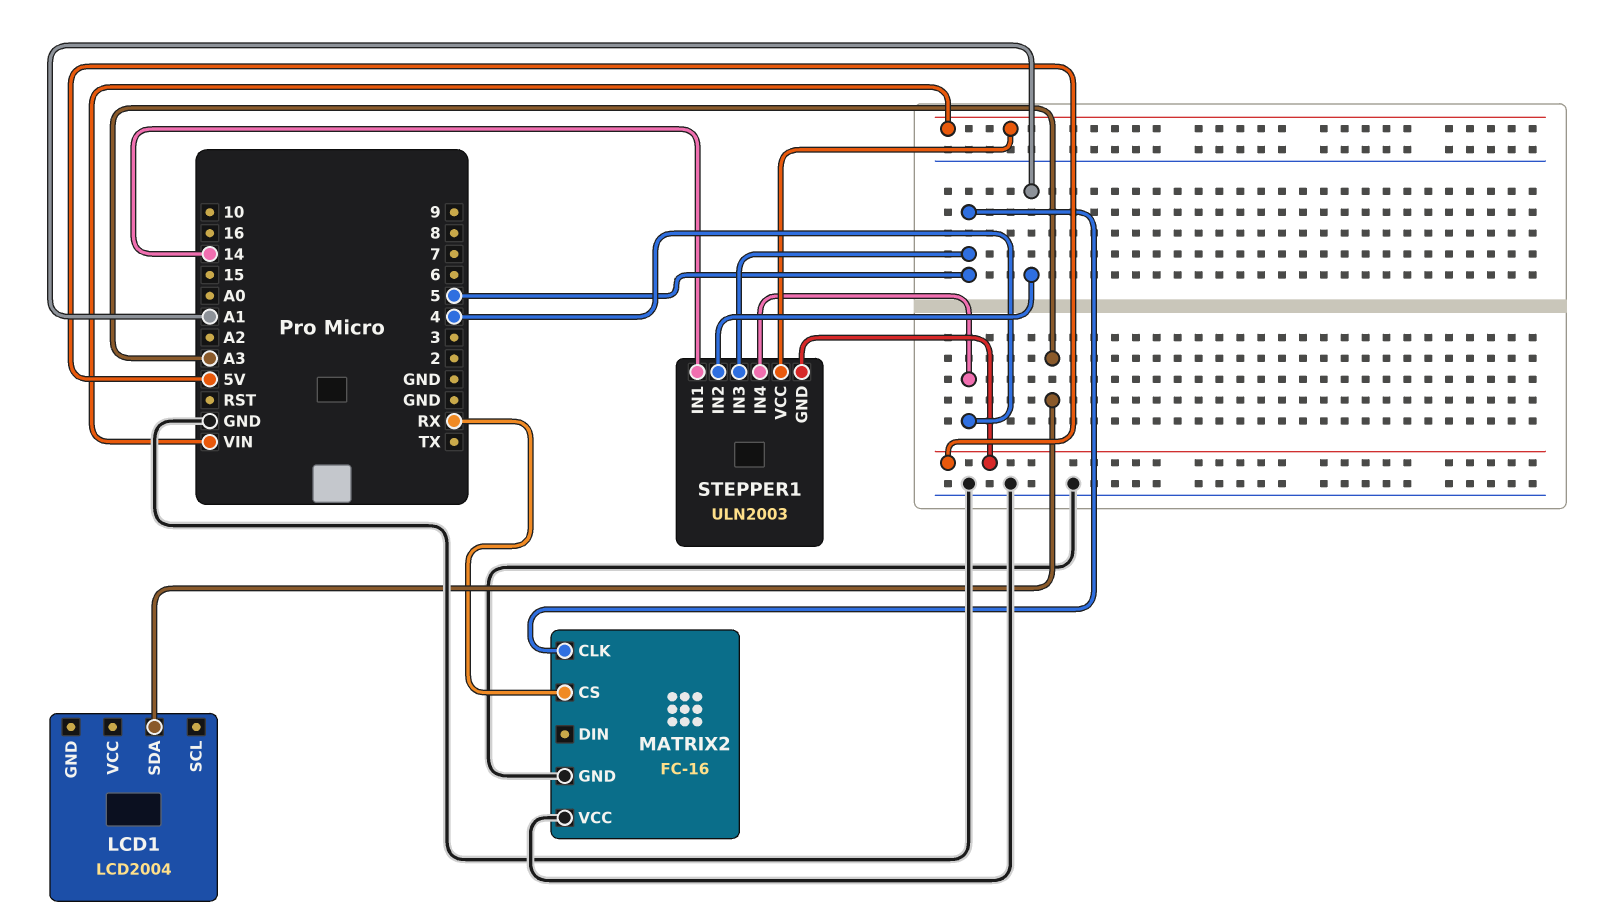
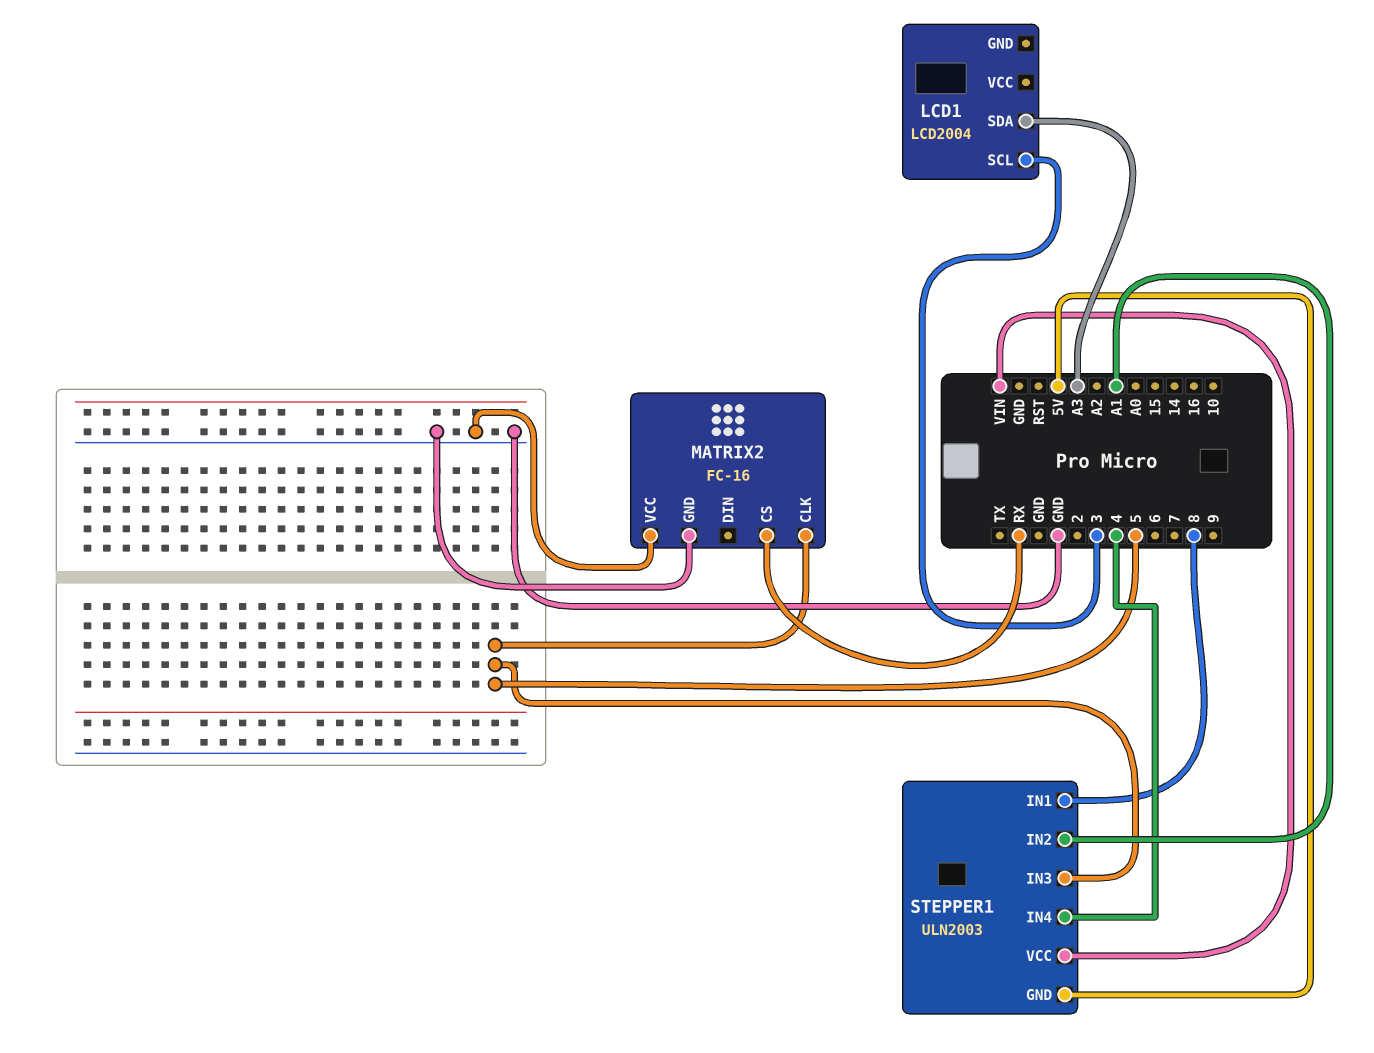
LCD1 pin SCL: none -> 3
STEPPER1 pin IN1: 14 -> 8

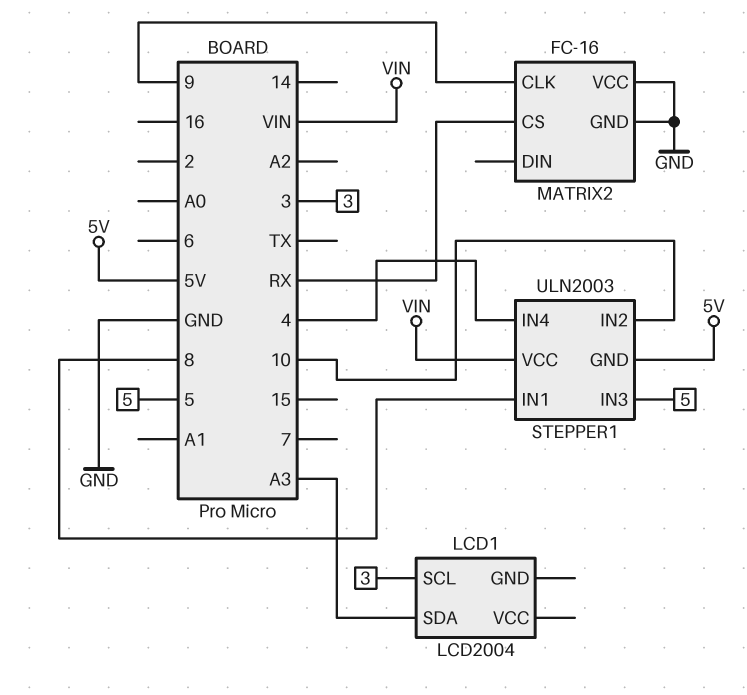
MATRIX2 pin CLK: 5 -> 9
STEPPER1 pin IN2: A1 -> 10

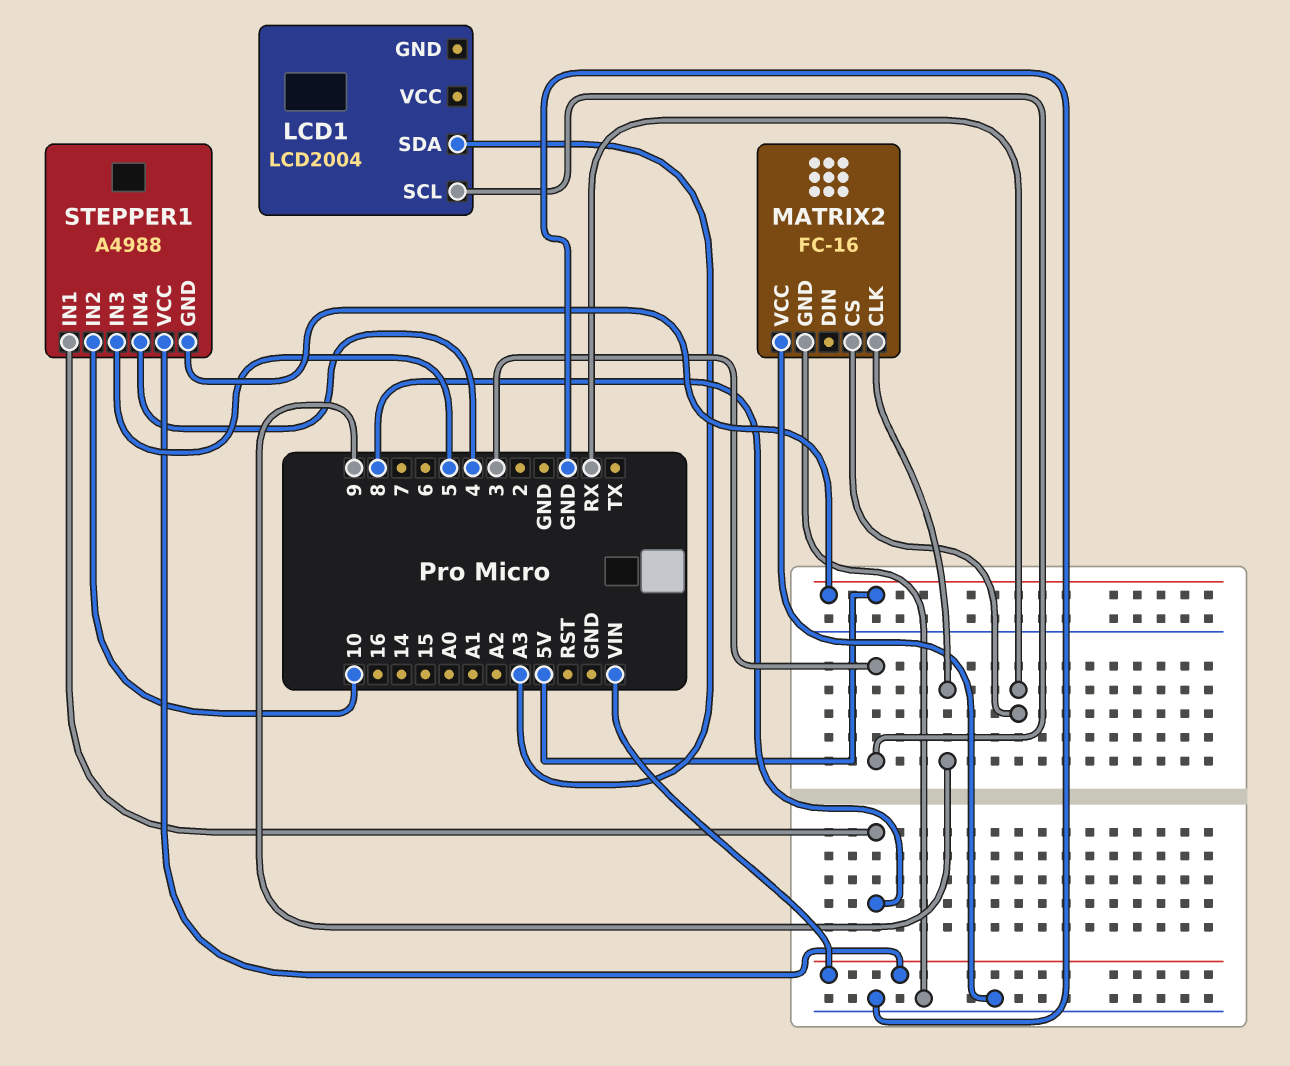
STEPPER1: ULN2003 -> A4988

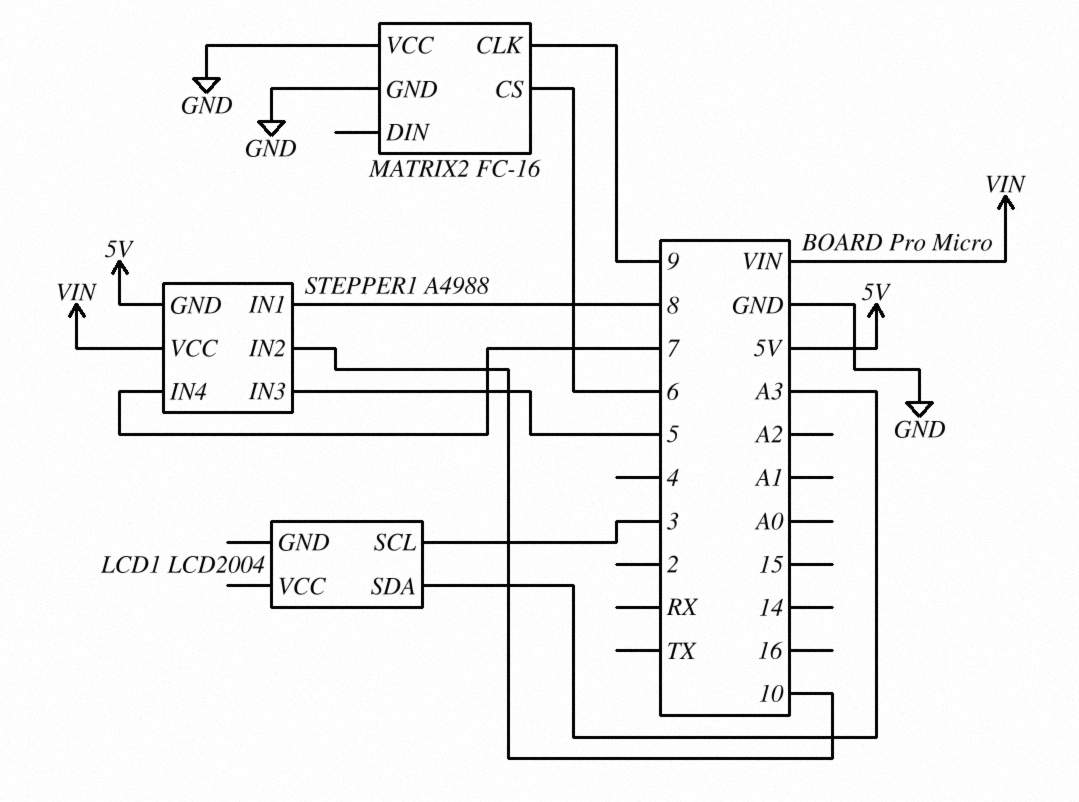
MATRIX2 pin CS: RX -> 6
STEPPER1 pin IN4: 4 -> 7

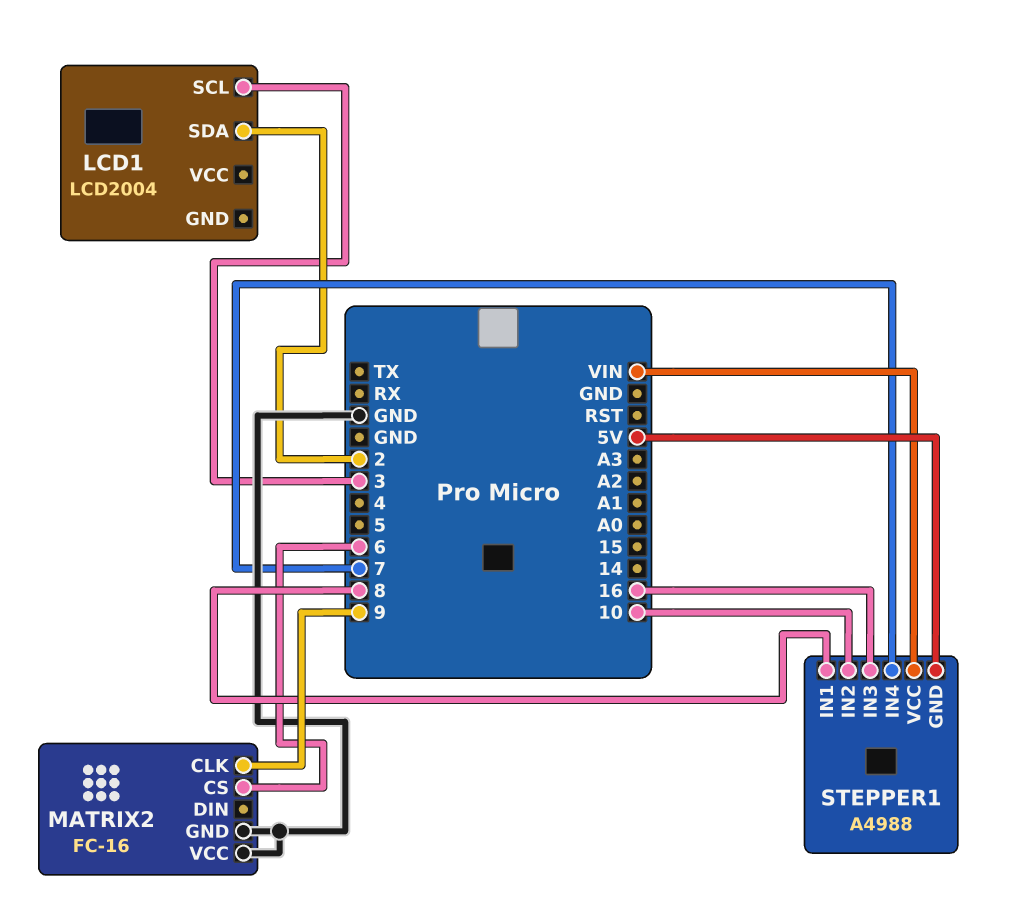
LCD1 pin SDA: A3 -> 2
STEPPER1 pin IN3: 5 -> 16

